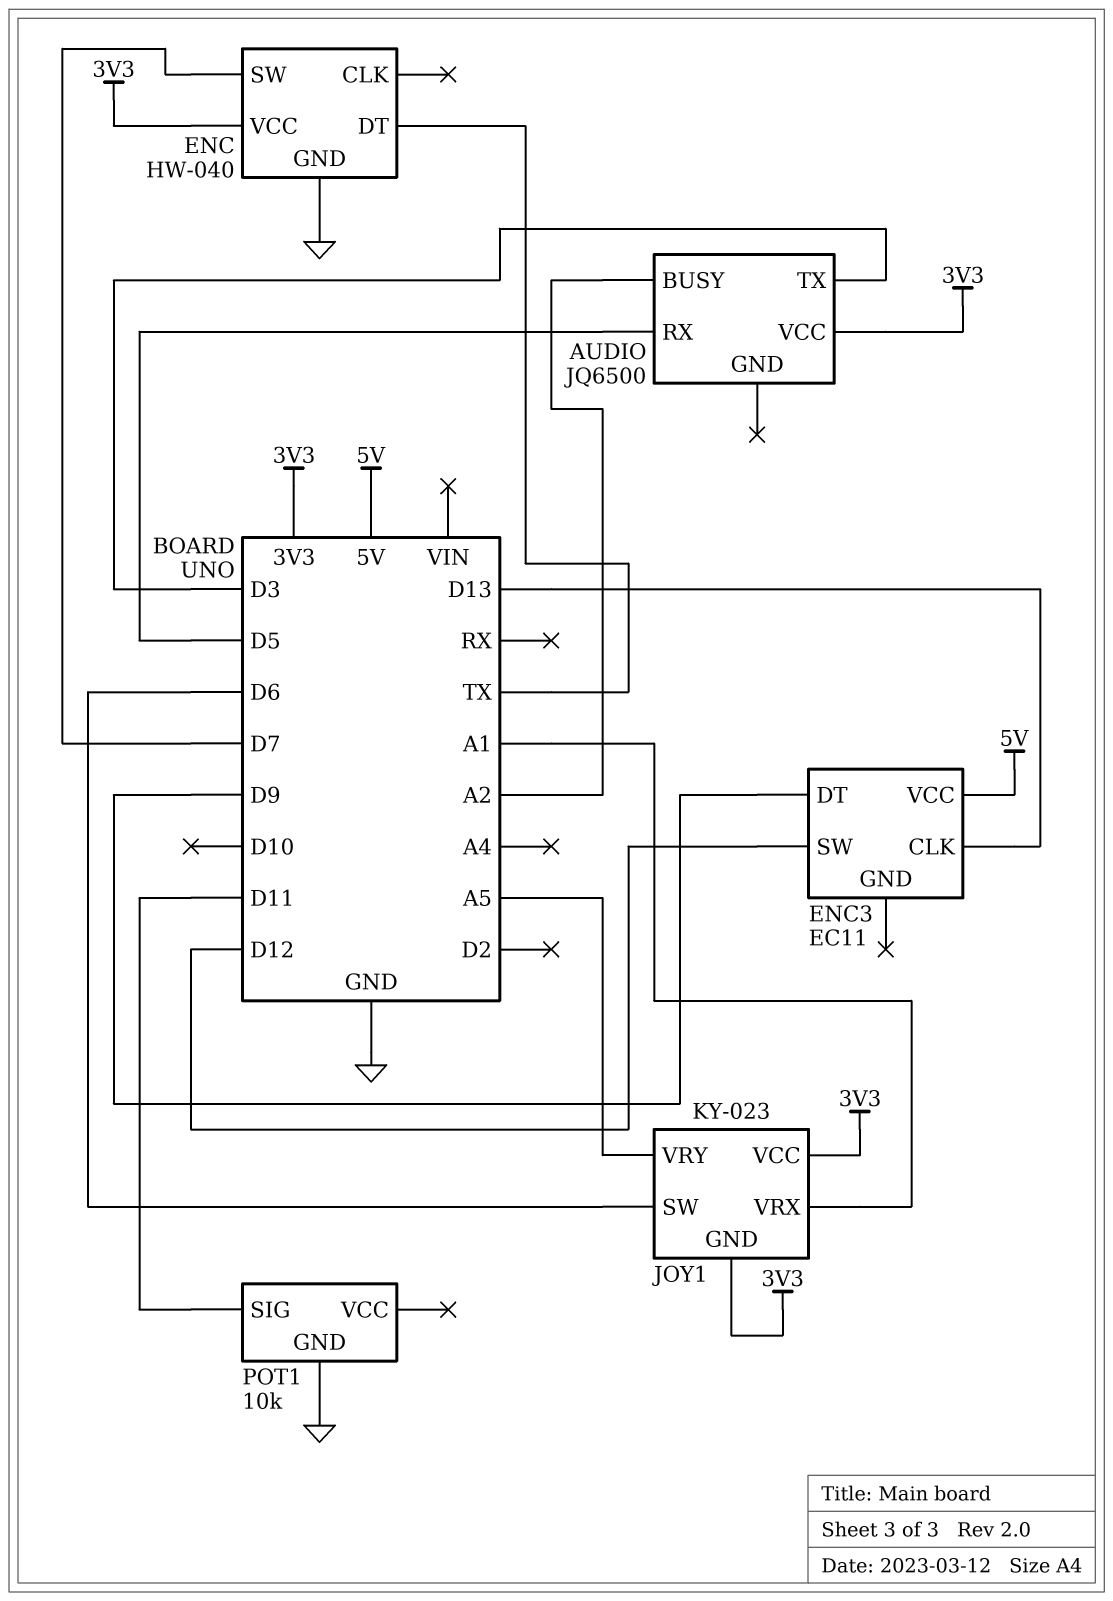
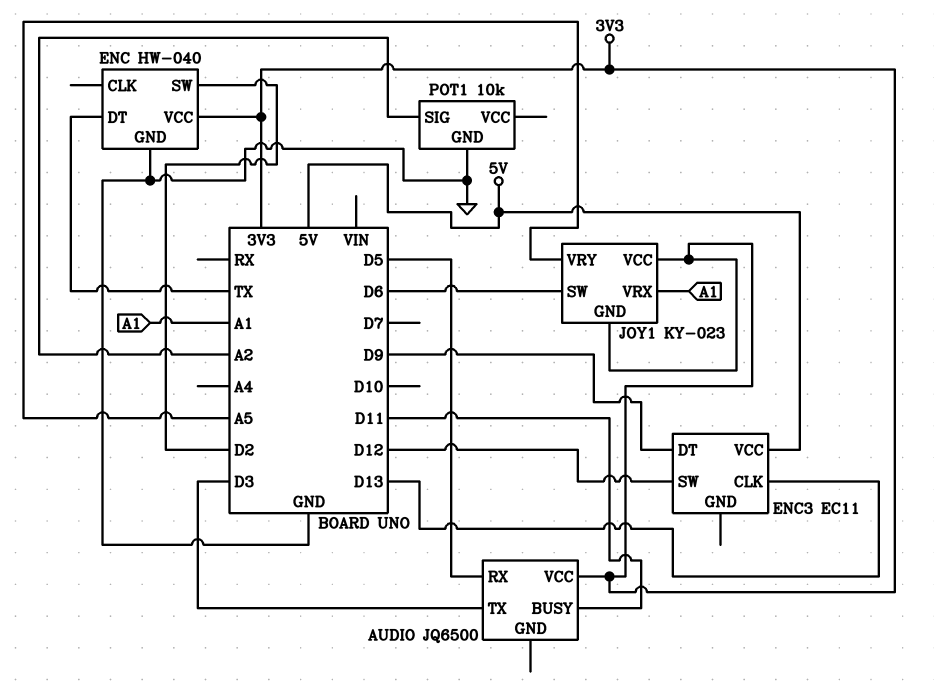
AUDIO pin BUSY: A2 -> D11
ENC pin SW: D7 -> D2
POT1 pin SIG: D11 -> A2

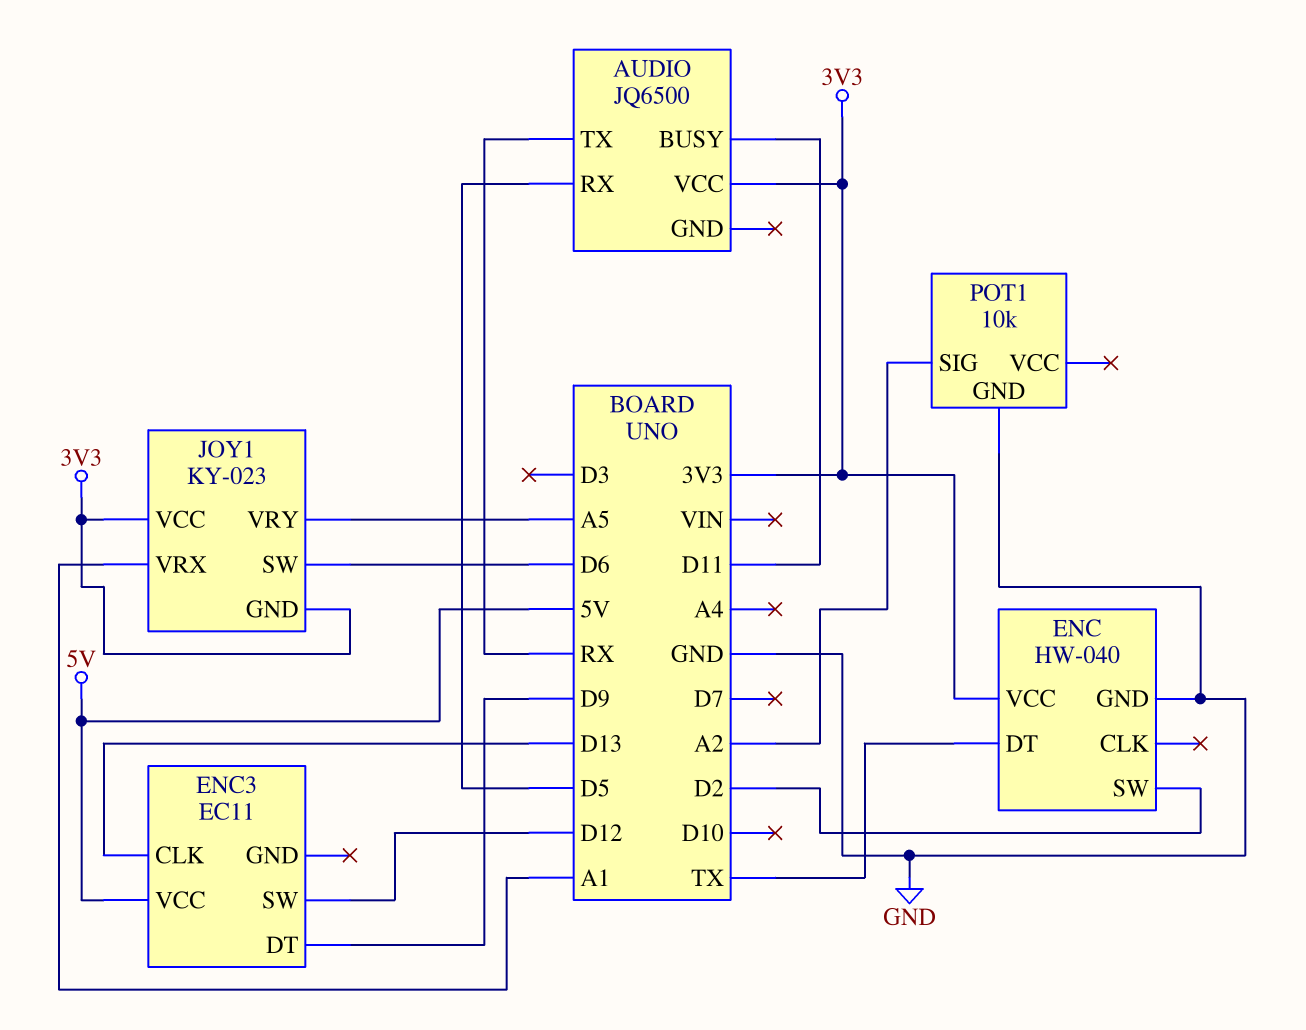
AUDIO pin TX: D3 -> RX

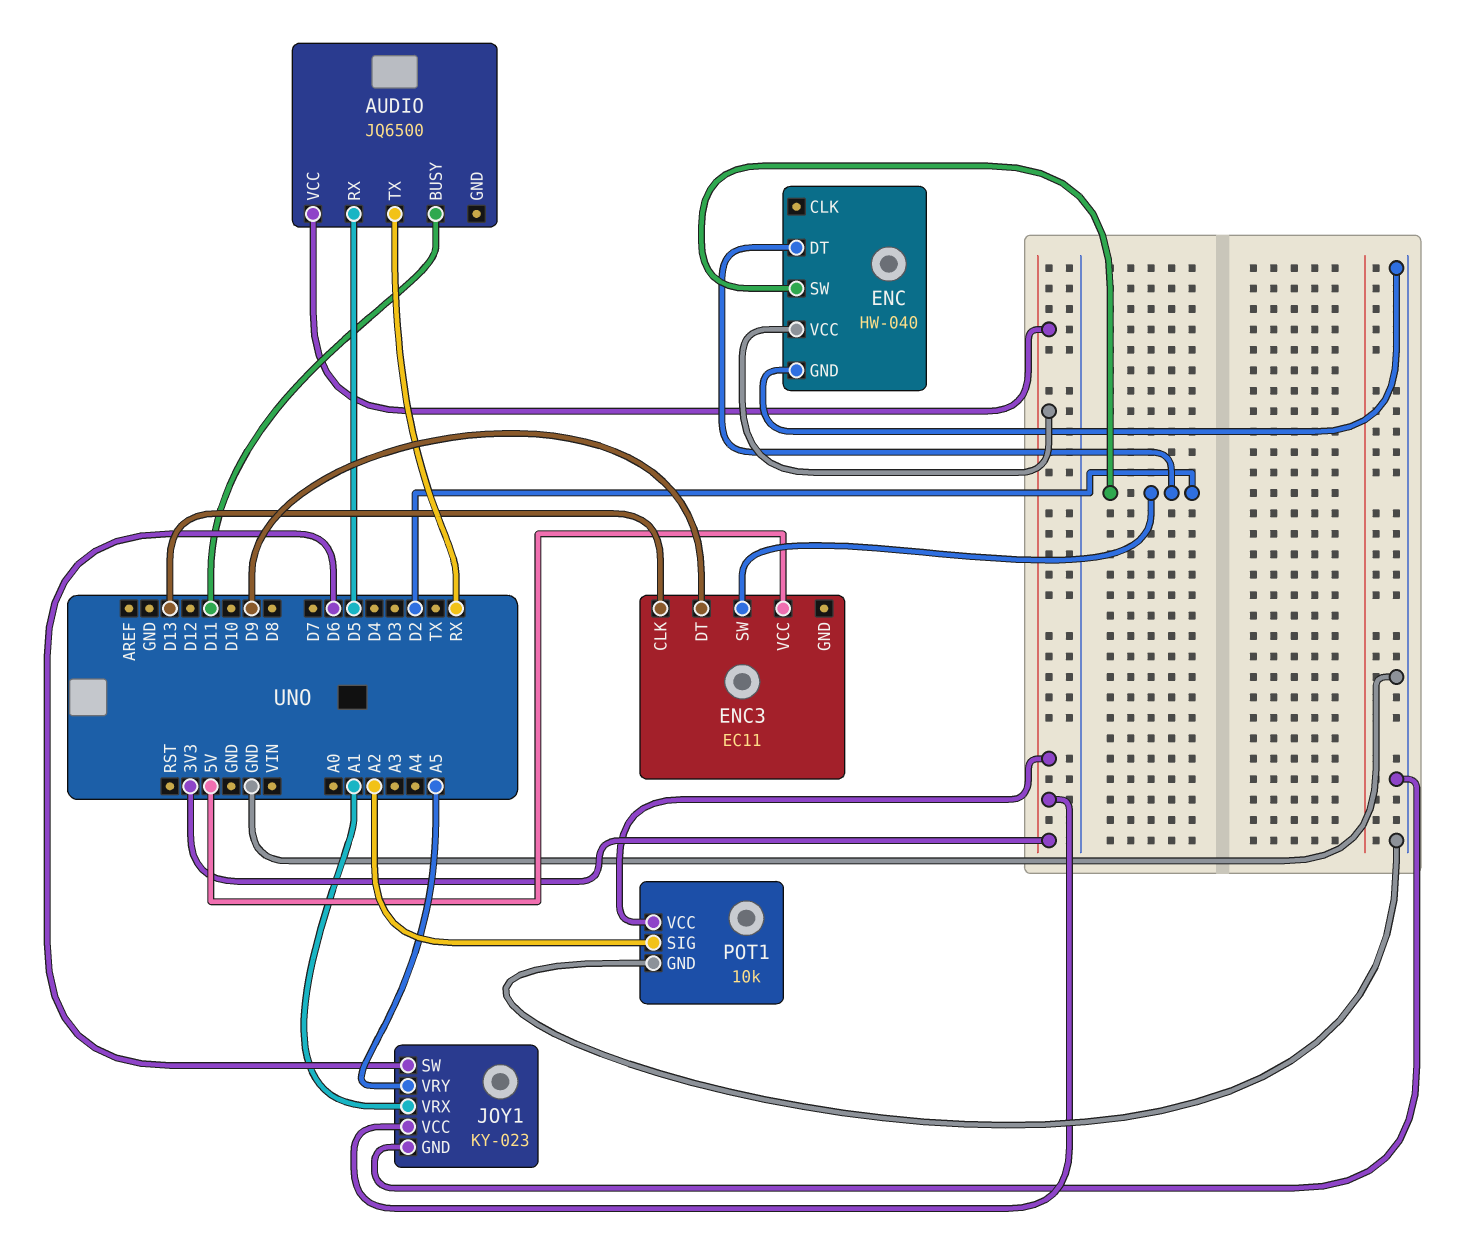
ENC pin DT: TX -> D2
ENC3 pin SW: D12 -> D2
JOY1 pin GND: 3V3 -> GND
POT1 pin VCC: none -> 3V3

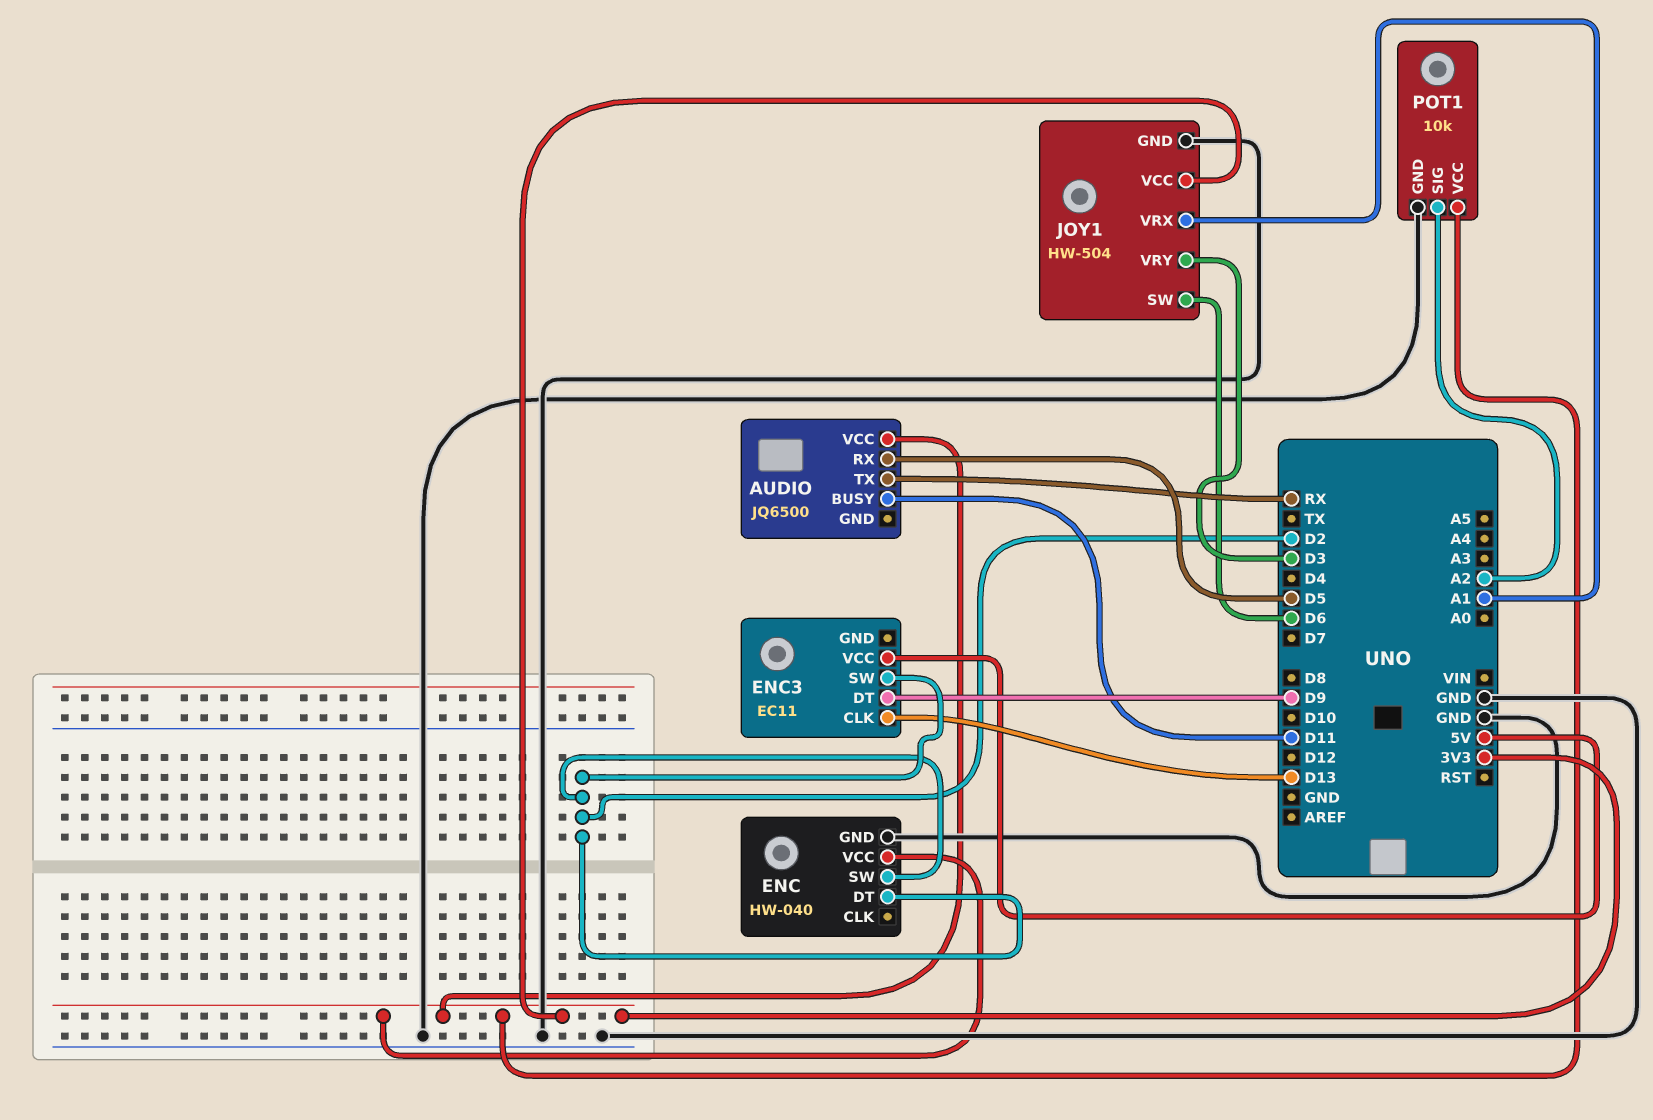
JOY1: KY-023 -> HW-504
JOY1 pin VRY: A5 -> D3

